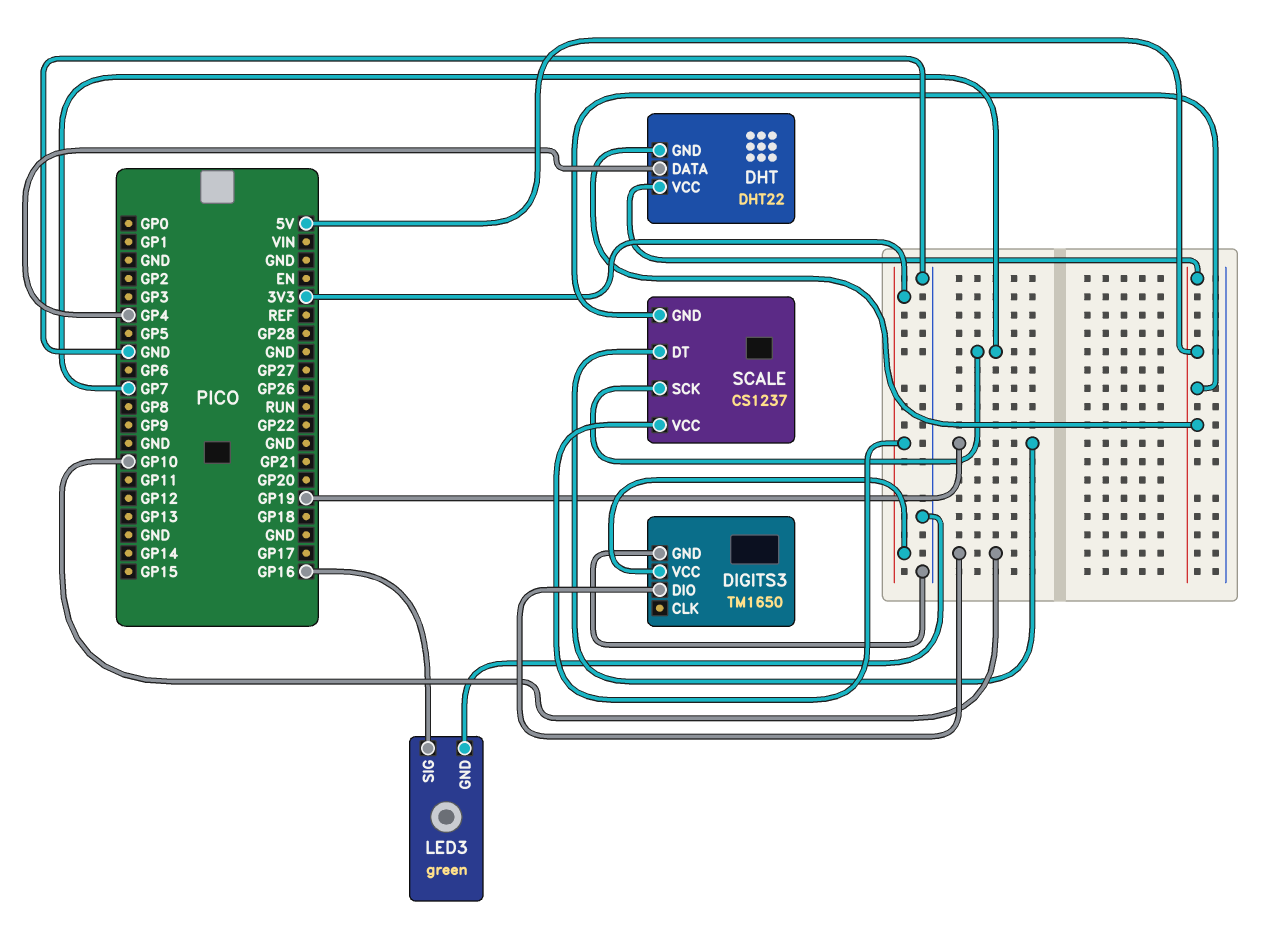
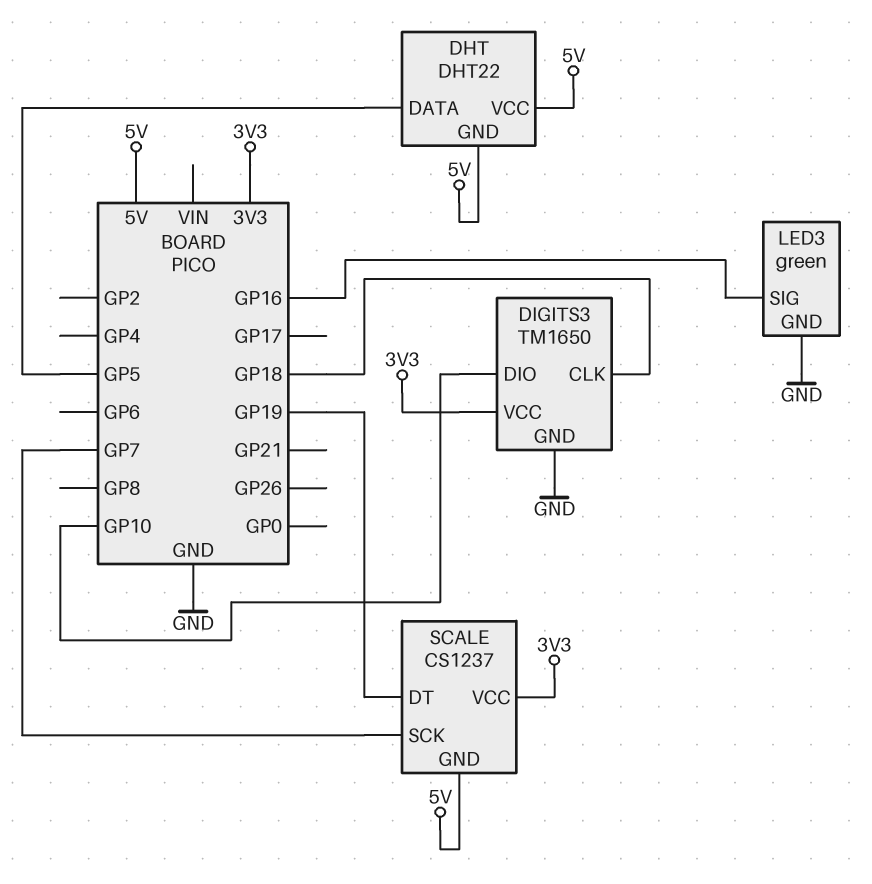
DHT pin DATA: GP4 -> GP5
DIGITS3 pin CLK: none -> GP18

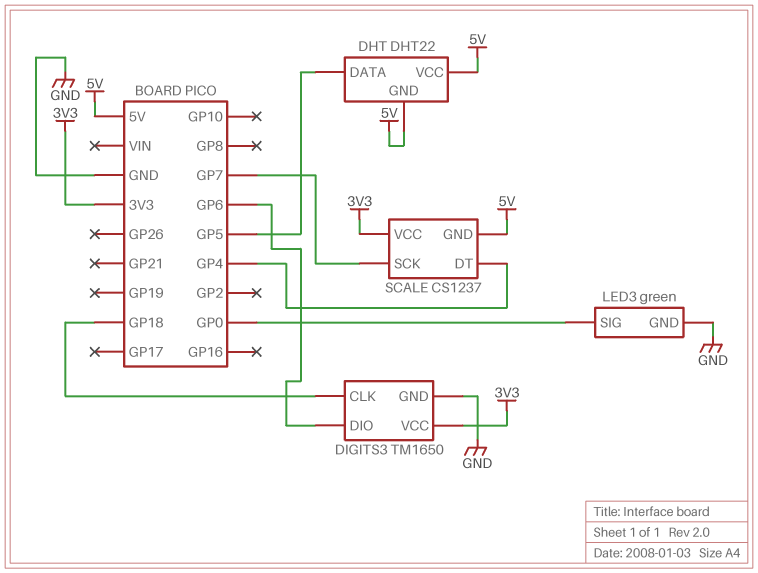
DIGITS3 pin DIO: GP10 -> GP6
LED3 pin SIG: GP16 -> GP0
SCALE pin DT: GP19 -> GP4

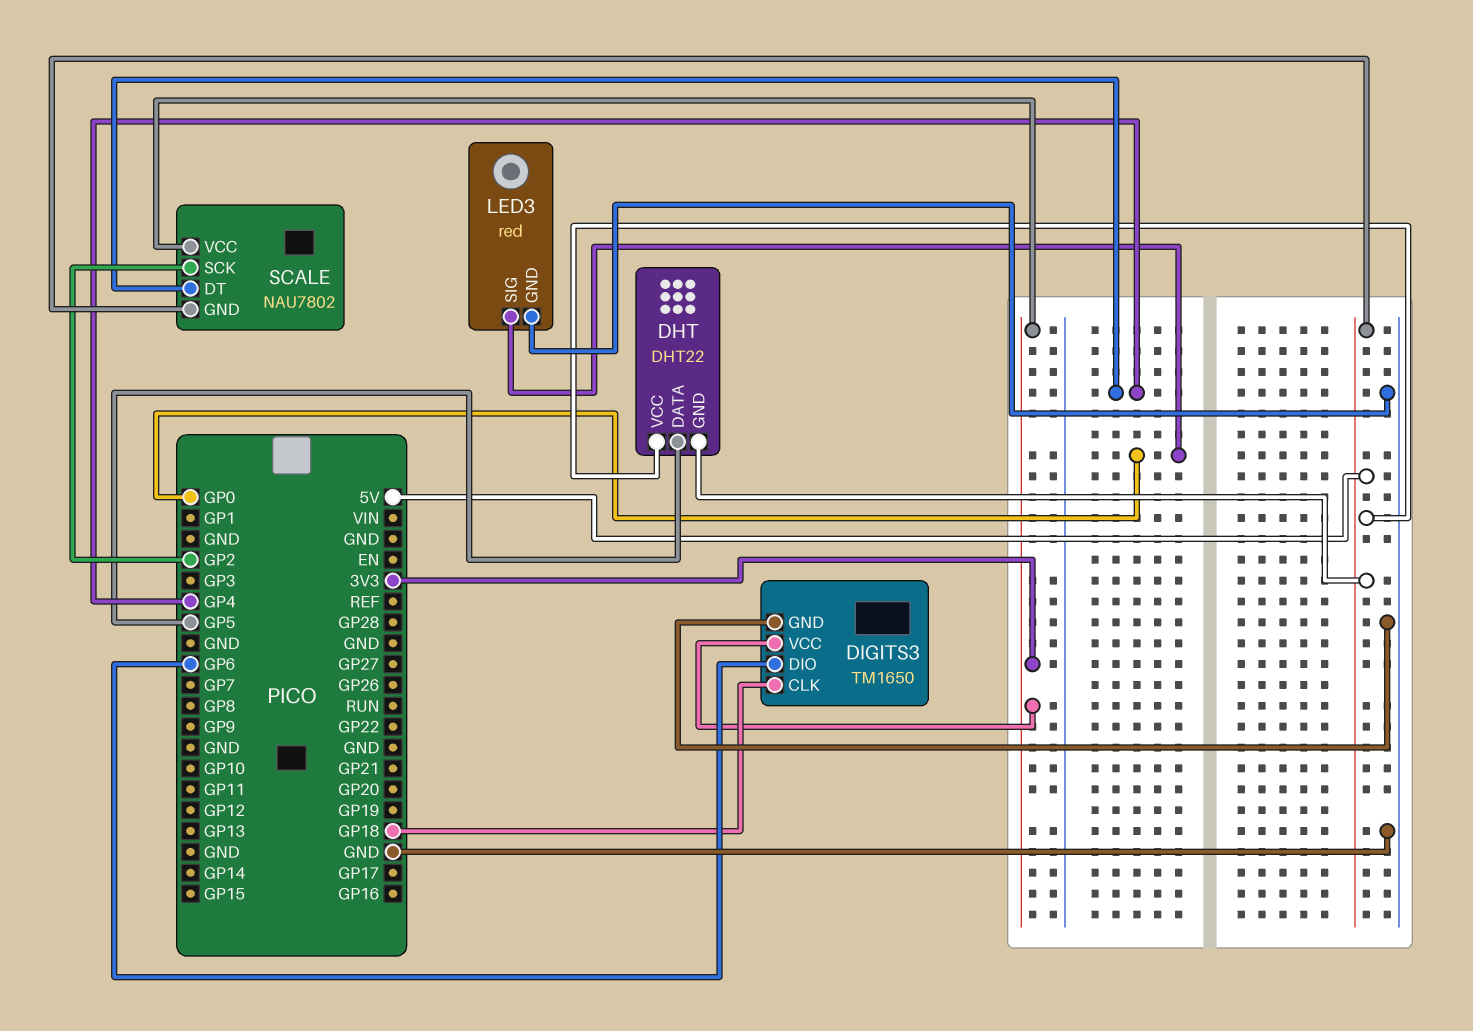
LED3: green -> red
SCALE: CS1237 -> NAU7802
SCALE pin SCK: GP7 -> GP2

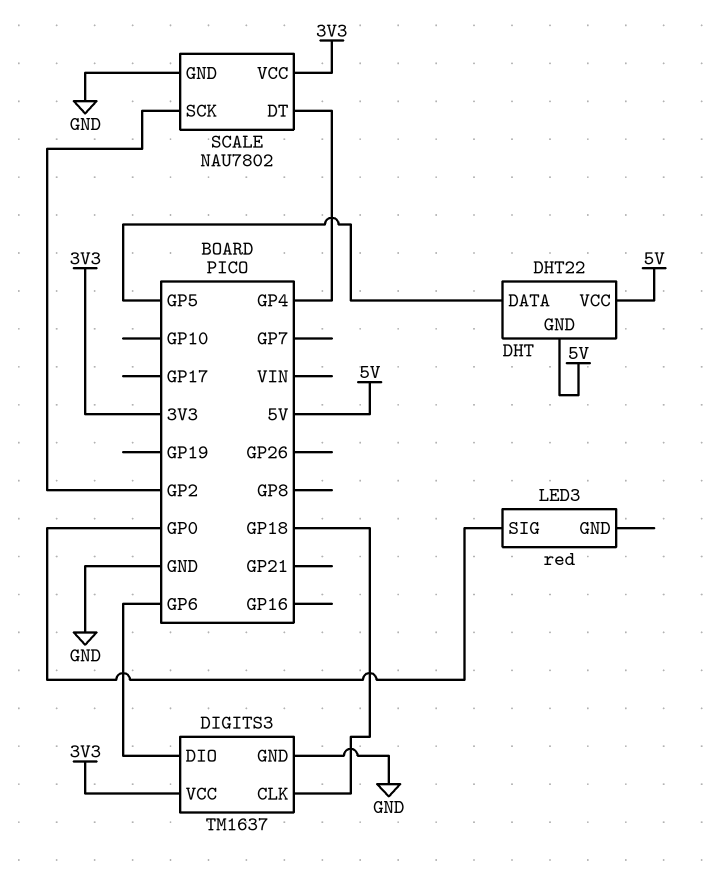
DIGITS3: TM1650 -> TM1637
LED3 pin GND: GND -> none
SCALE pin GND: 5V -> GND

